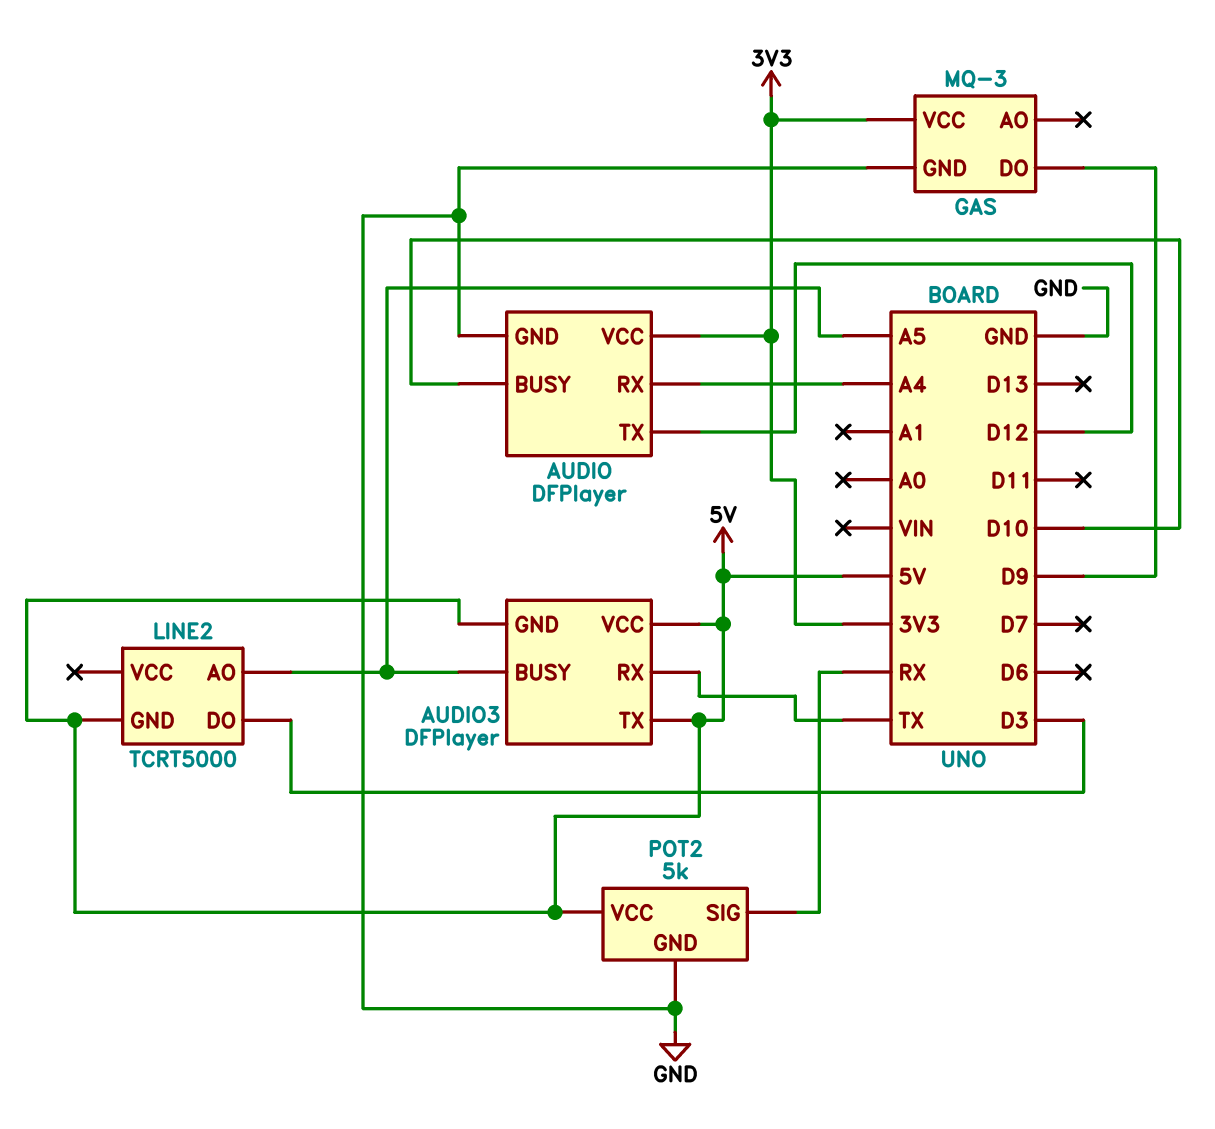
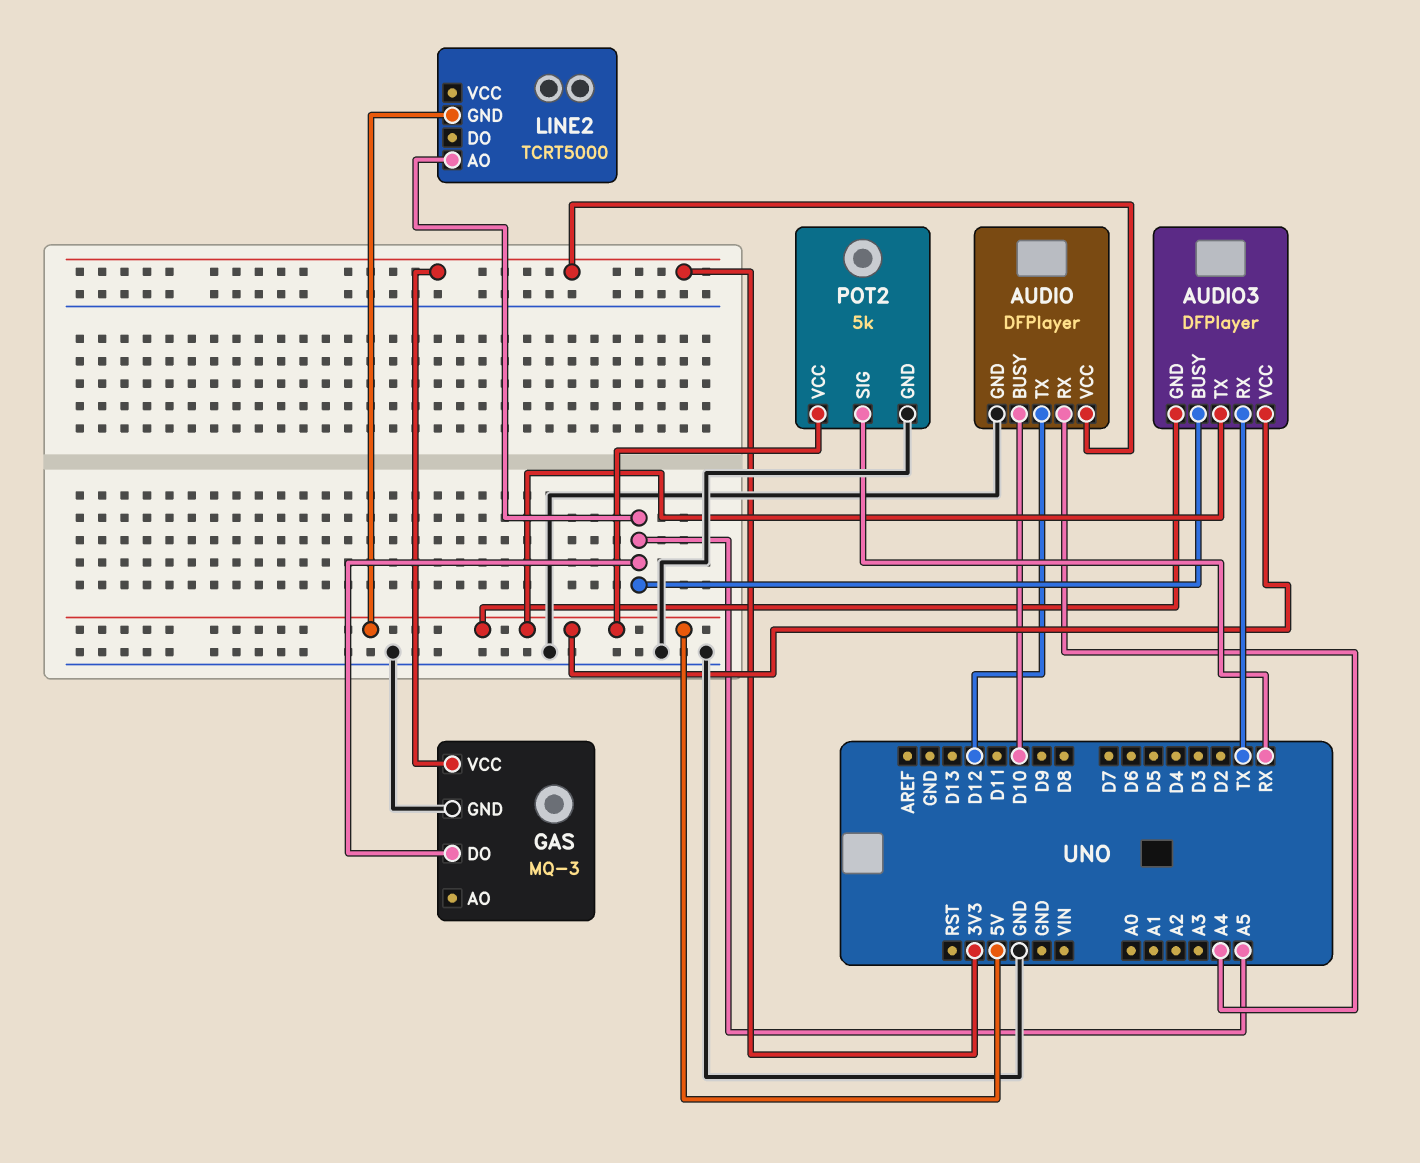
GAS pin DO: D9 -> A5
LINE2 pin DO: D3 -> none

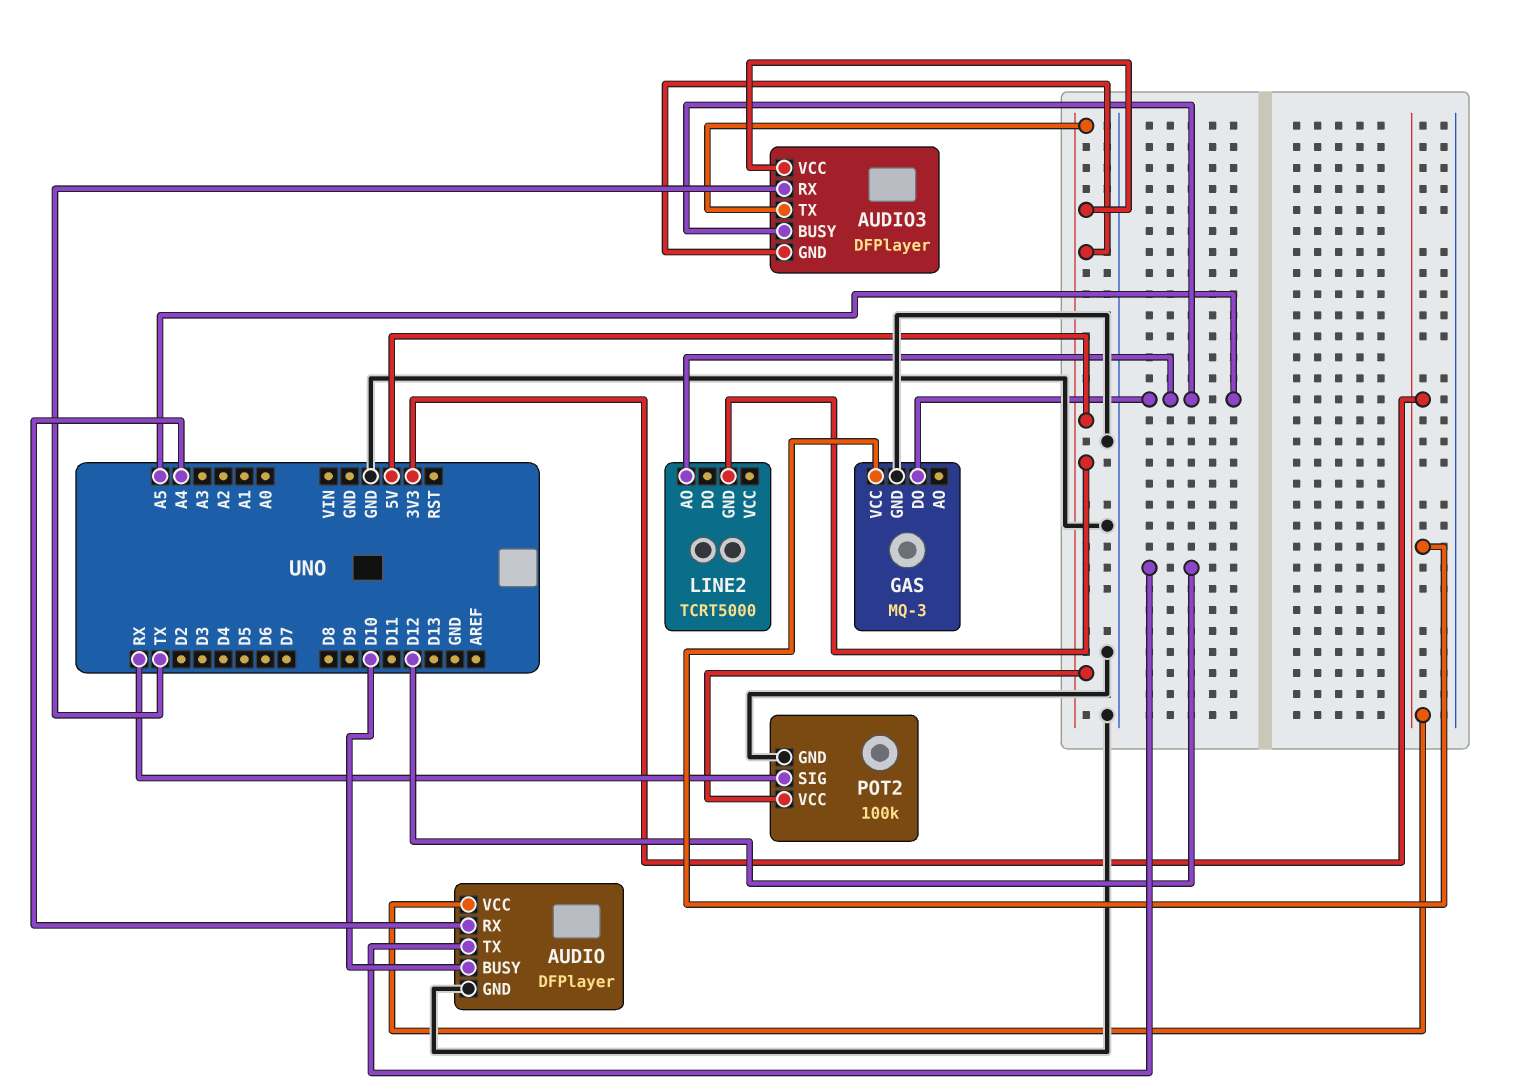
POT2: 5k -> 100k

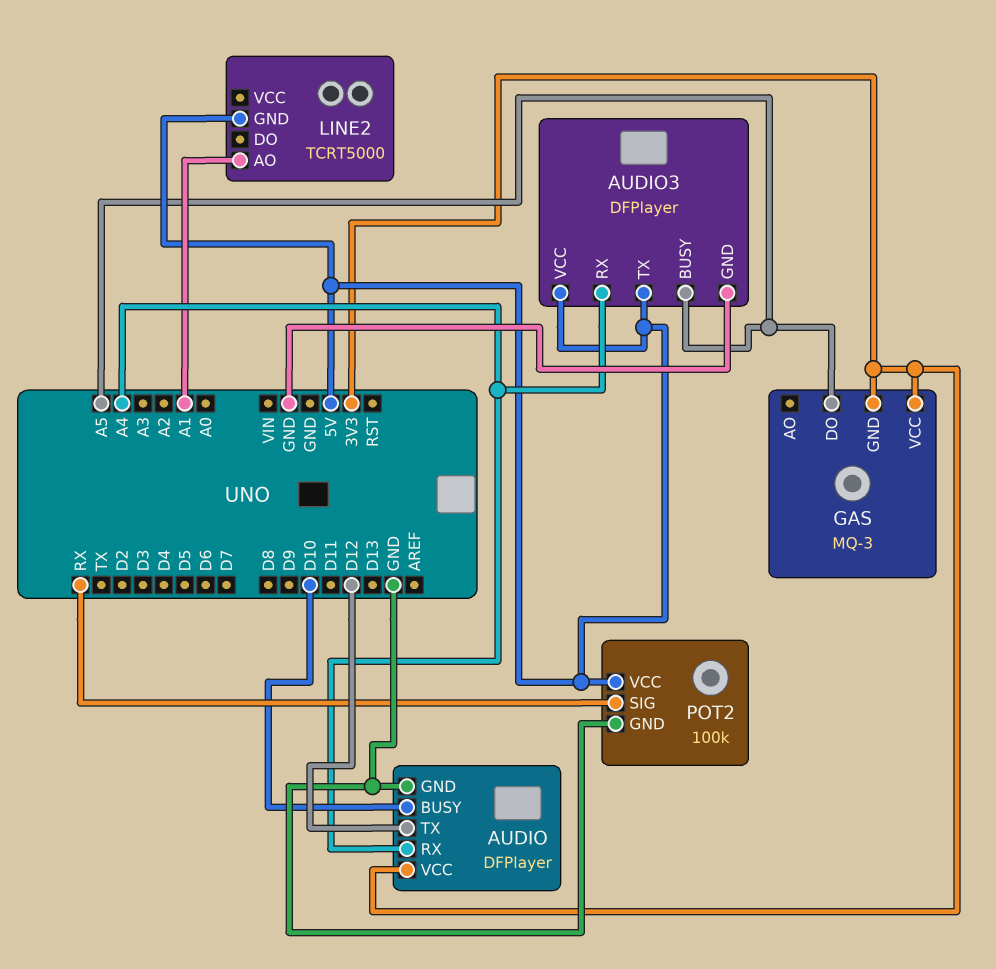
AUDIO3 pin GND: 5V -> GND
AUDIO3 pin RX: TX -> A4
GAS pin GND: GND -> 3V3
LINE2 pin AO: A5 -> A1

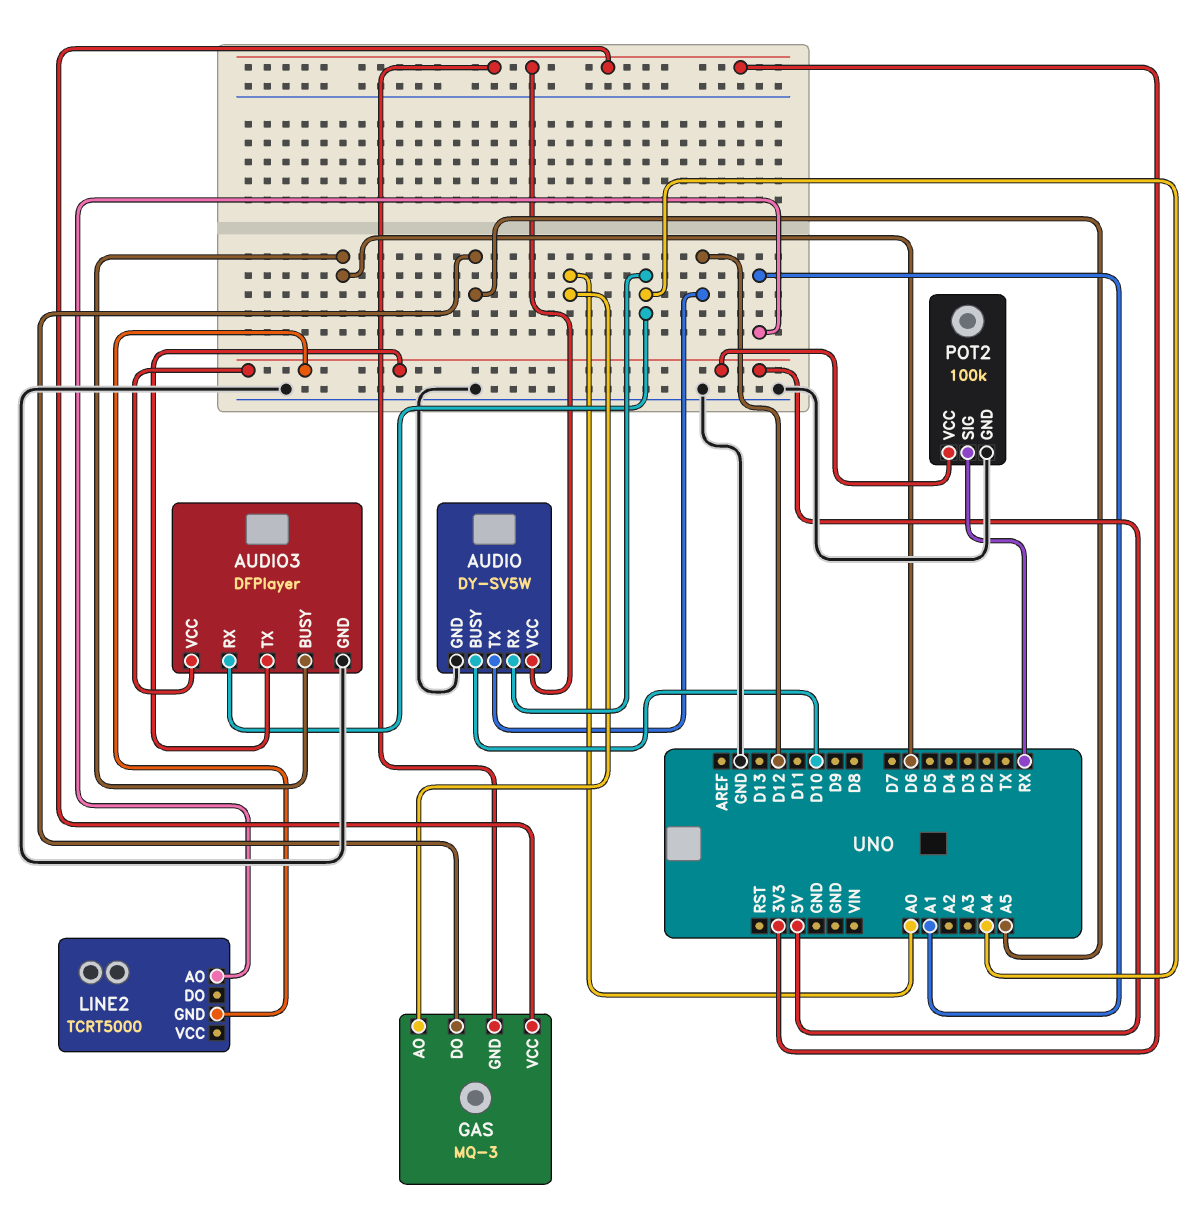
AUDIO: DFPlayer -> DY-SV5W
AUDIO3 pin BUSY: A5 -> D6
GAS pin AO: none -> A0

